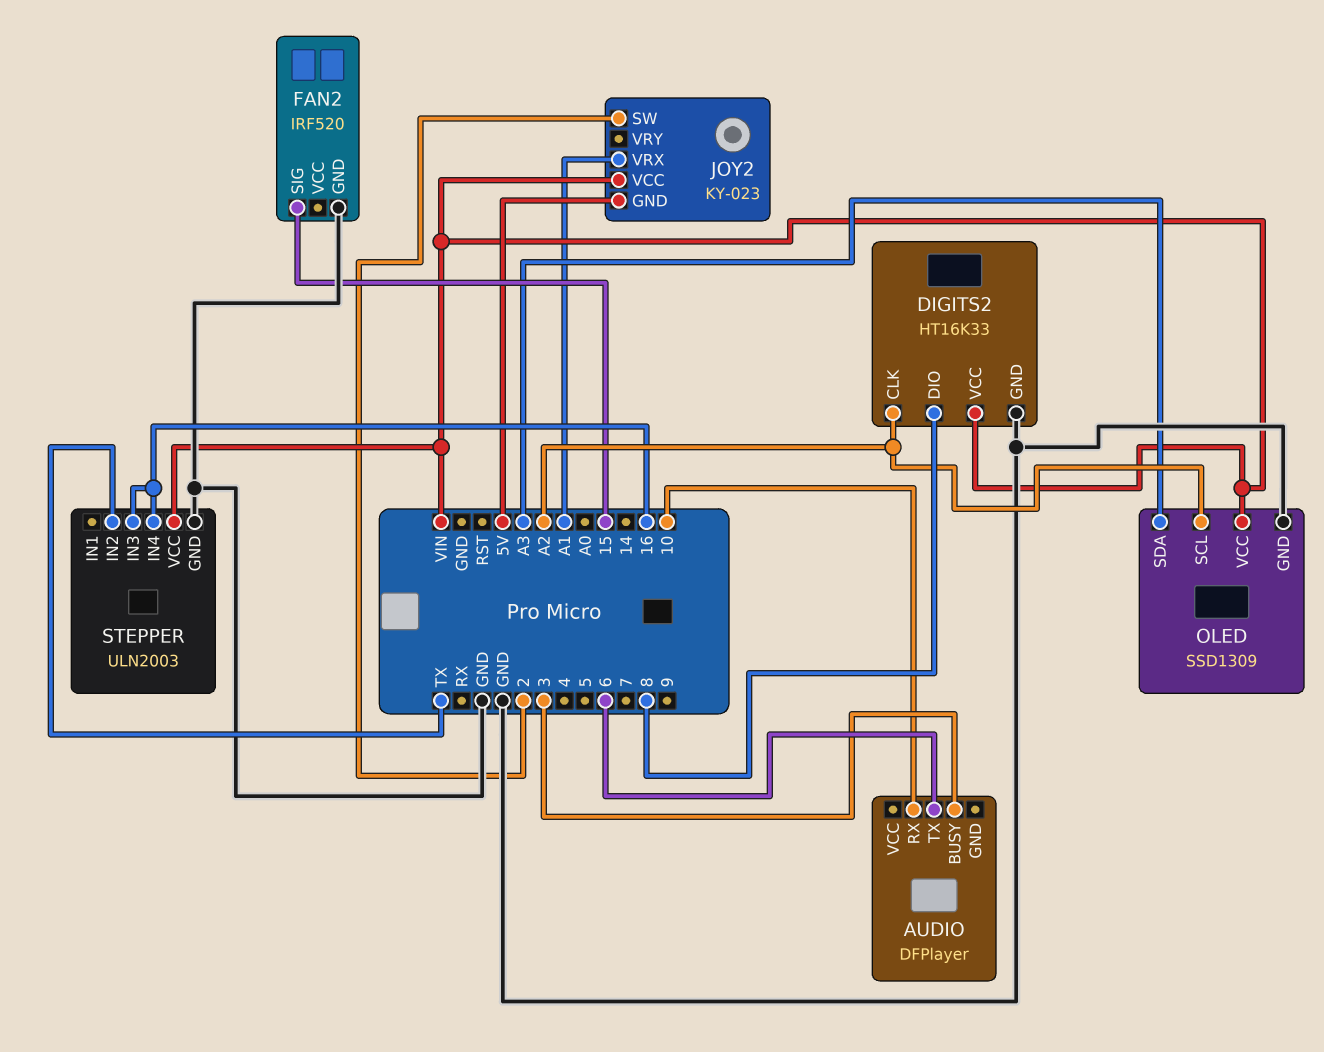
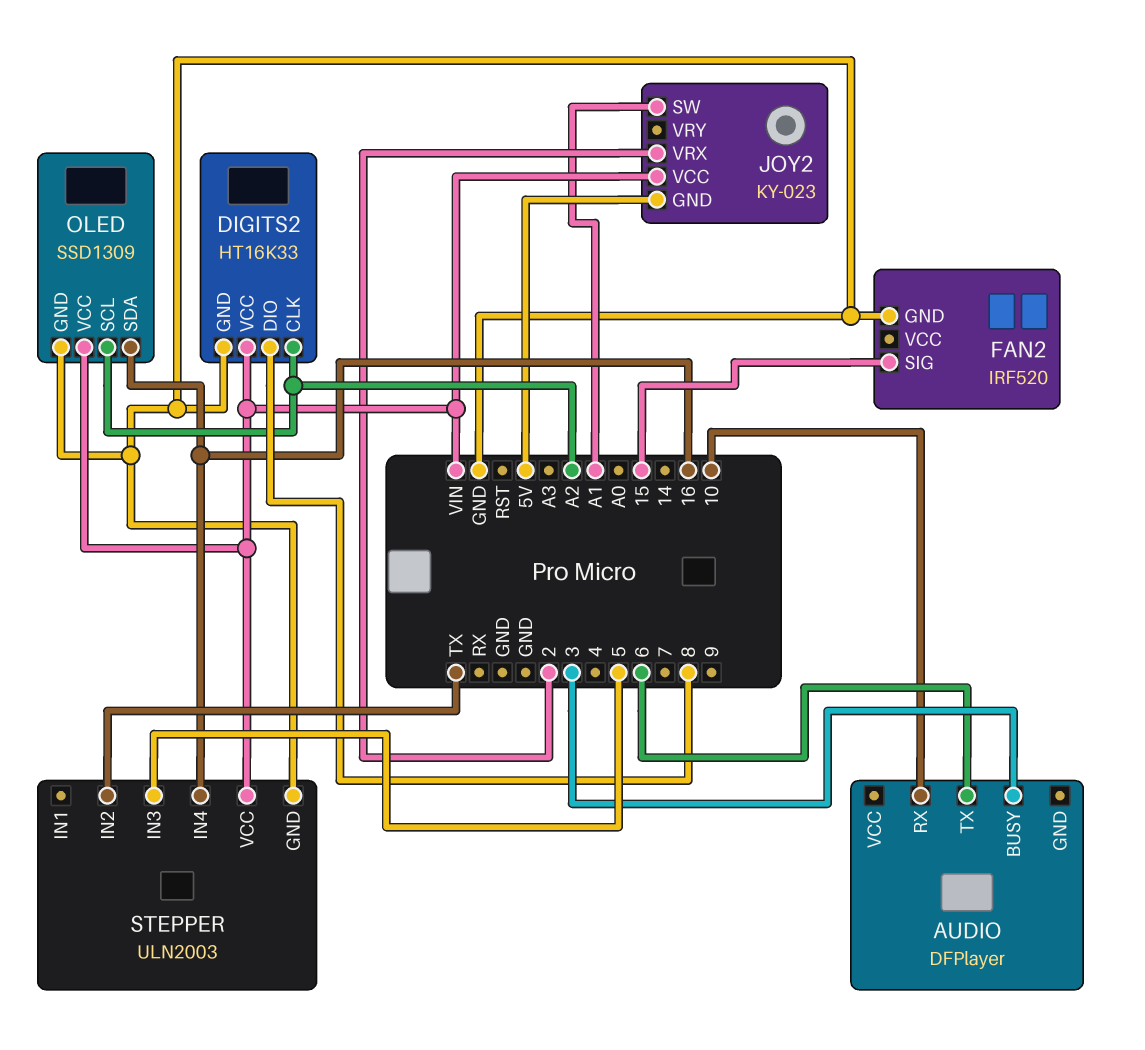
JOY2 pin SW: 2 -> A1
JOY2 pin VRX: A1 -> 2
OLED pin SDA: A3 -> 16
STEPPER pin IN3: 16 -> 5

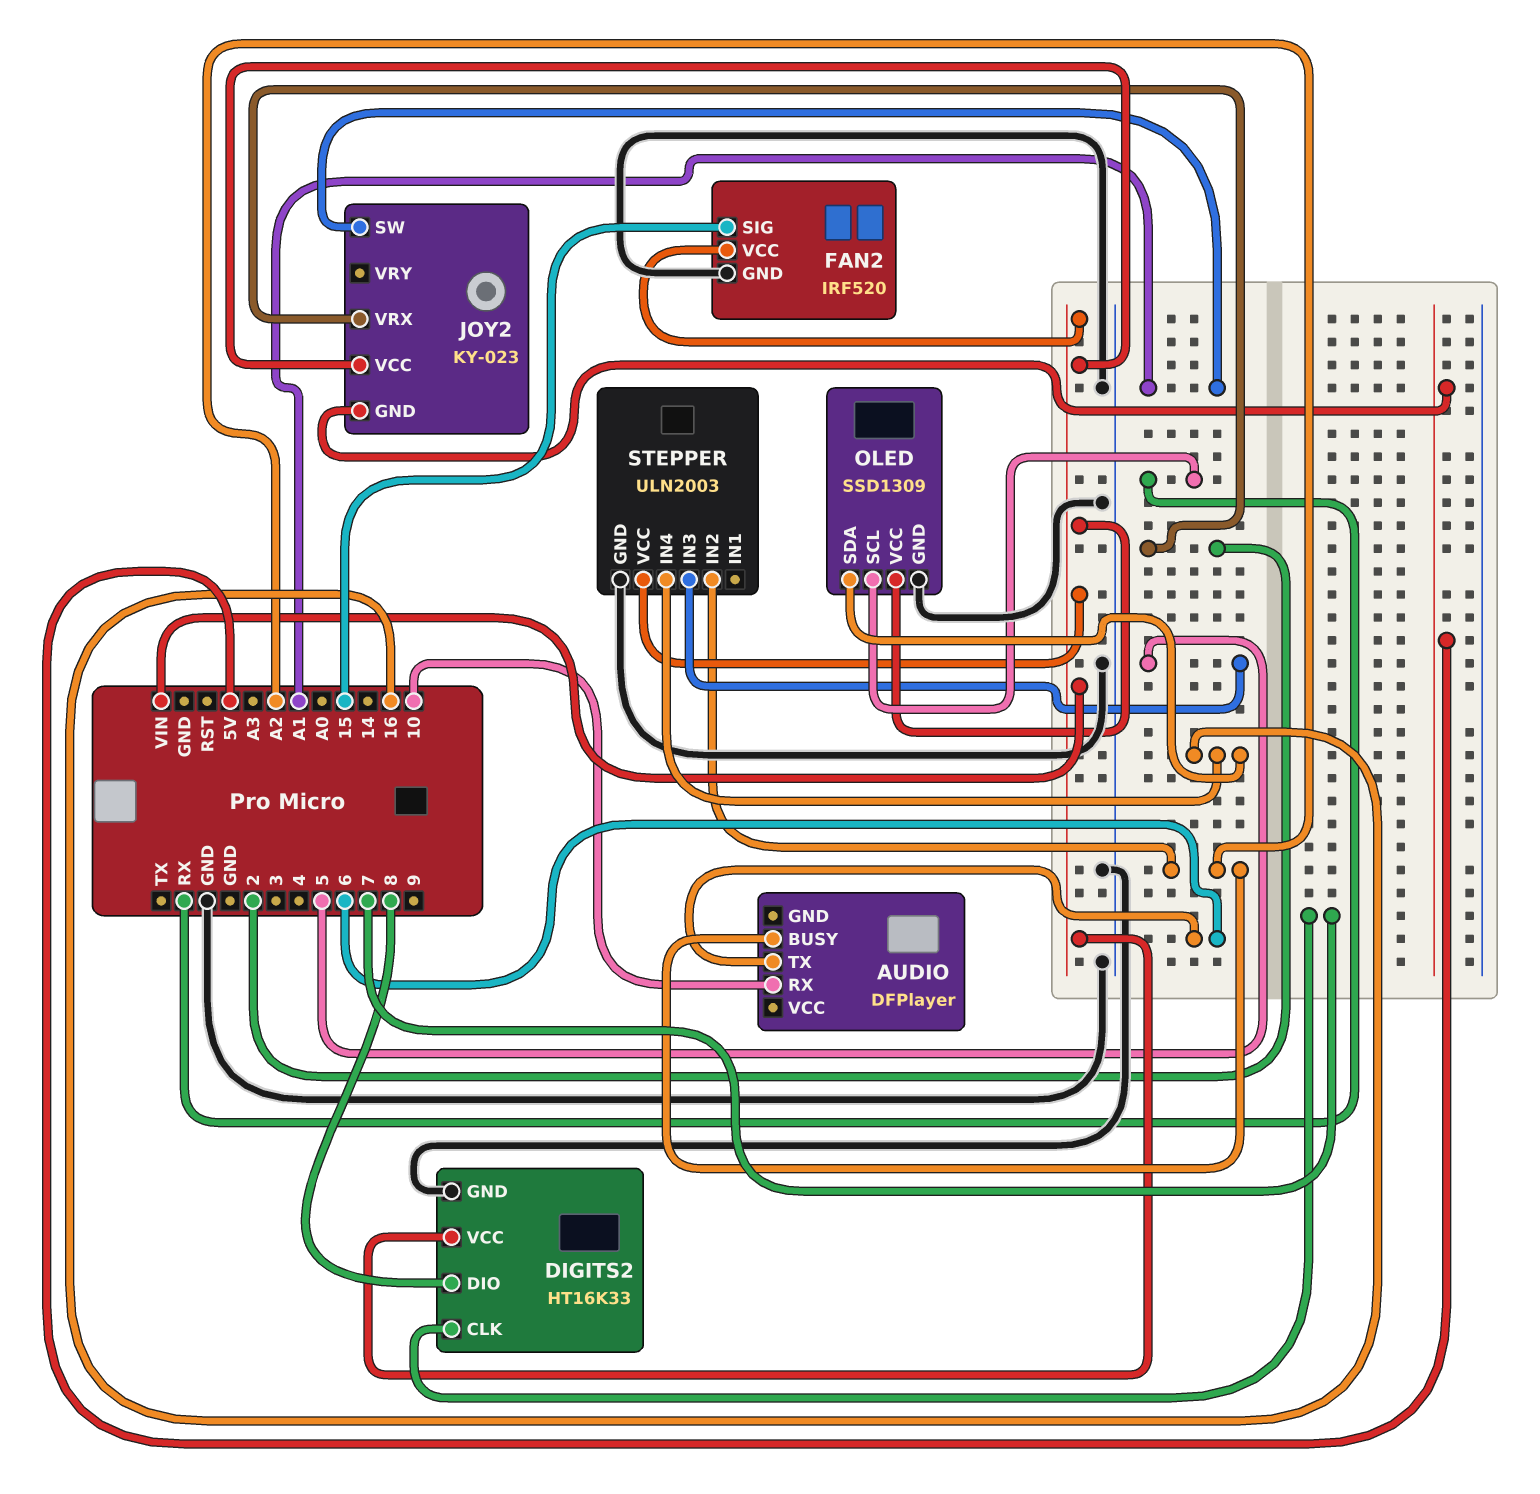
AUDIO pin BUSY: 3 -> A2
DIGITS2 pin CLK: A2 -> 7
FAN2 pin VCC: none -> VIN
OLED pin SCL: A2 -> RX
STEPPER pin IN2: TX -> A2

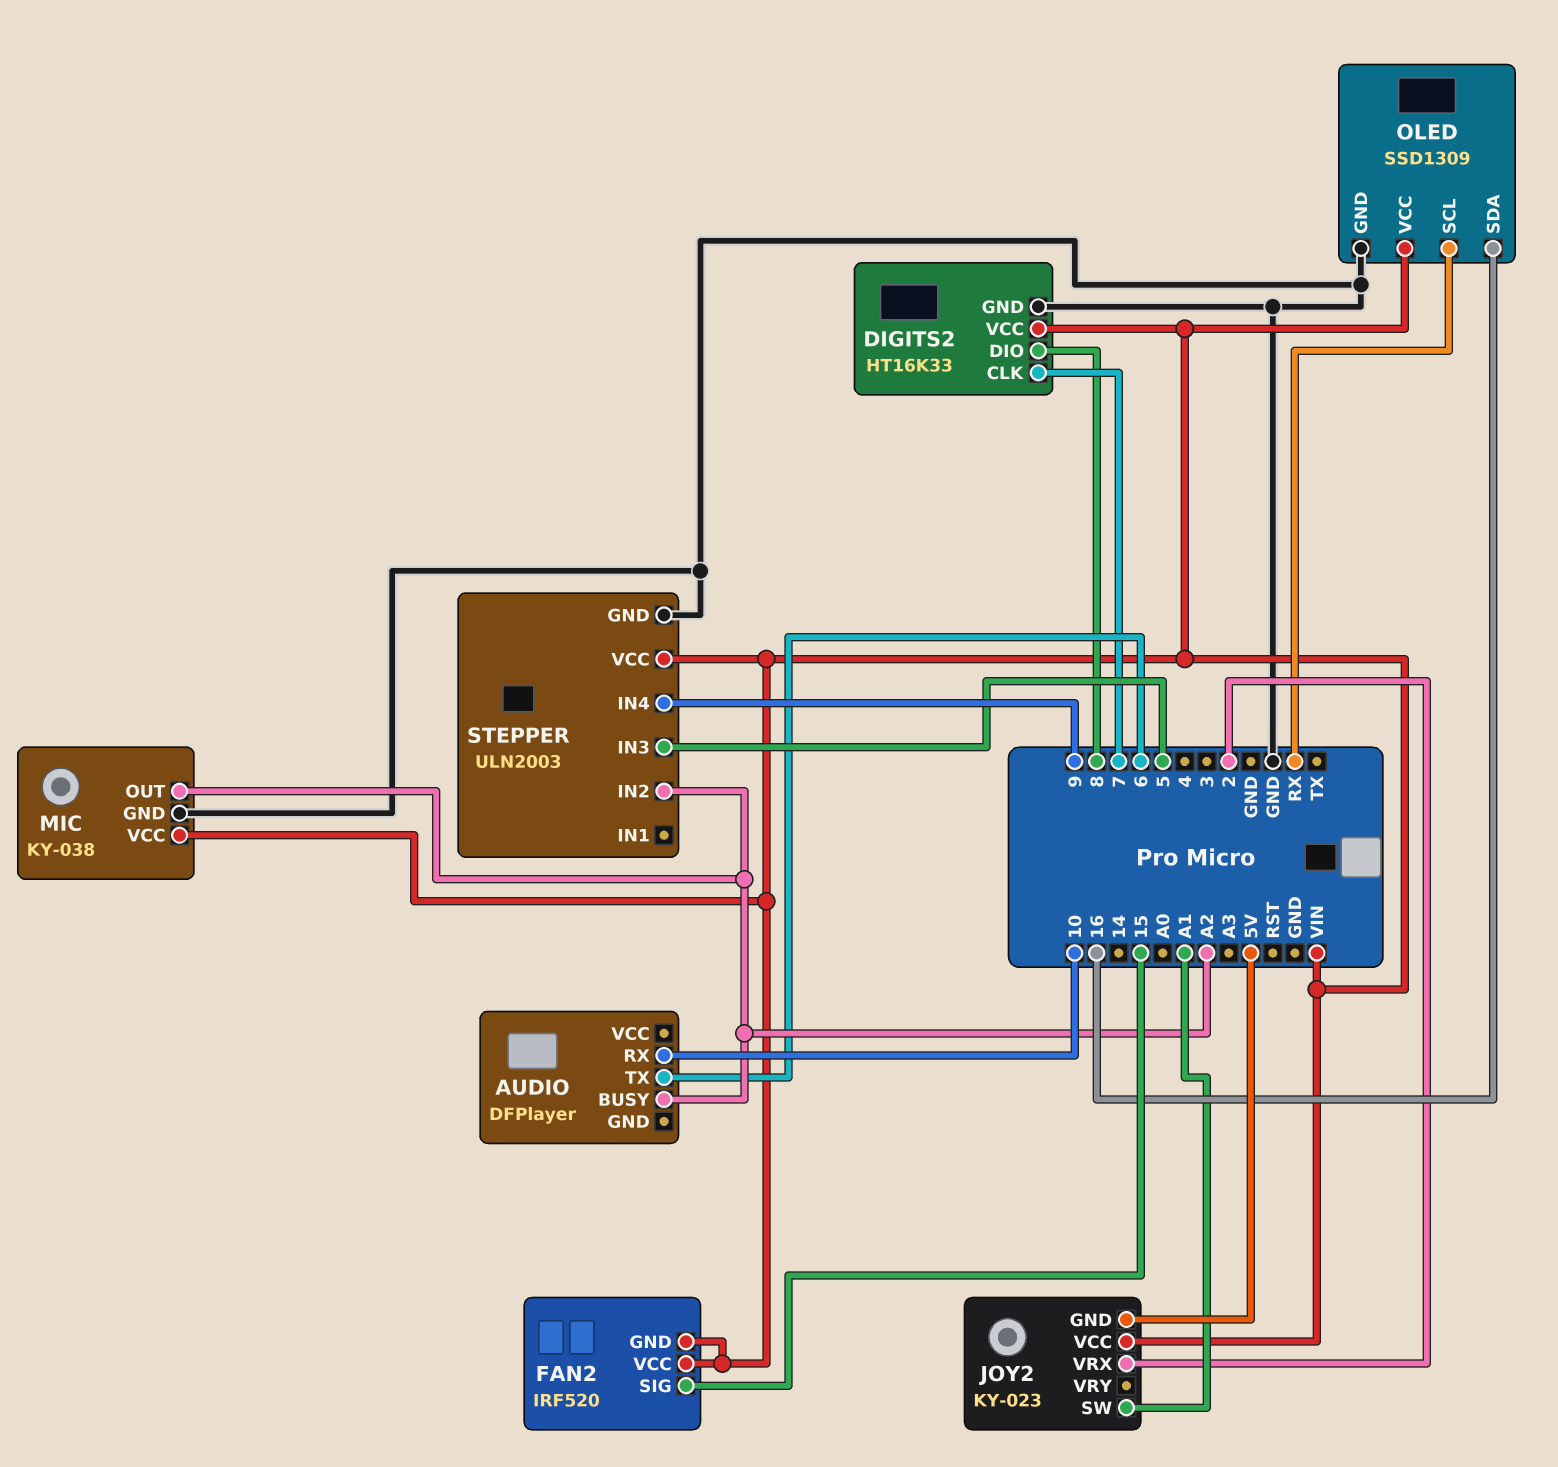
FAN2 pin GND: GND -> VIN
MIC: none -> KY-038
MIC pin GND: none -> GND
MIC pin OUT: none -> A2
MIC pin VCC: none -> VIN
STEPPER pin IN4: 16 -> 9

